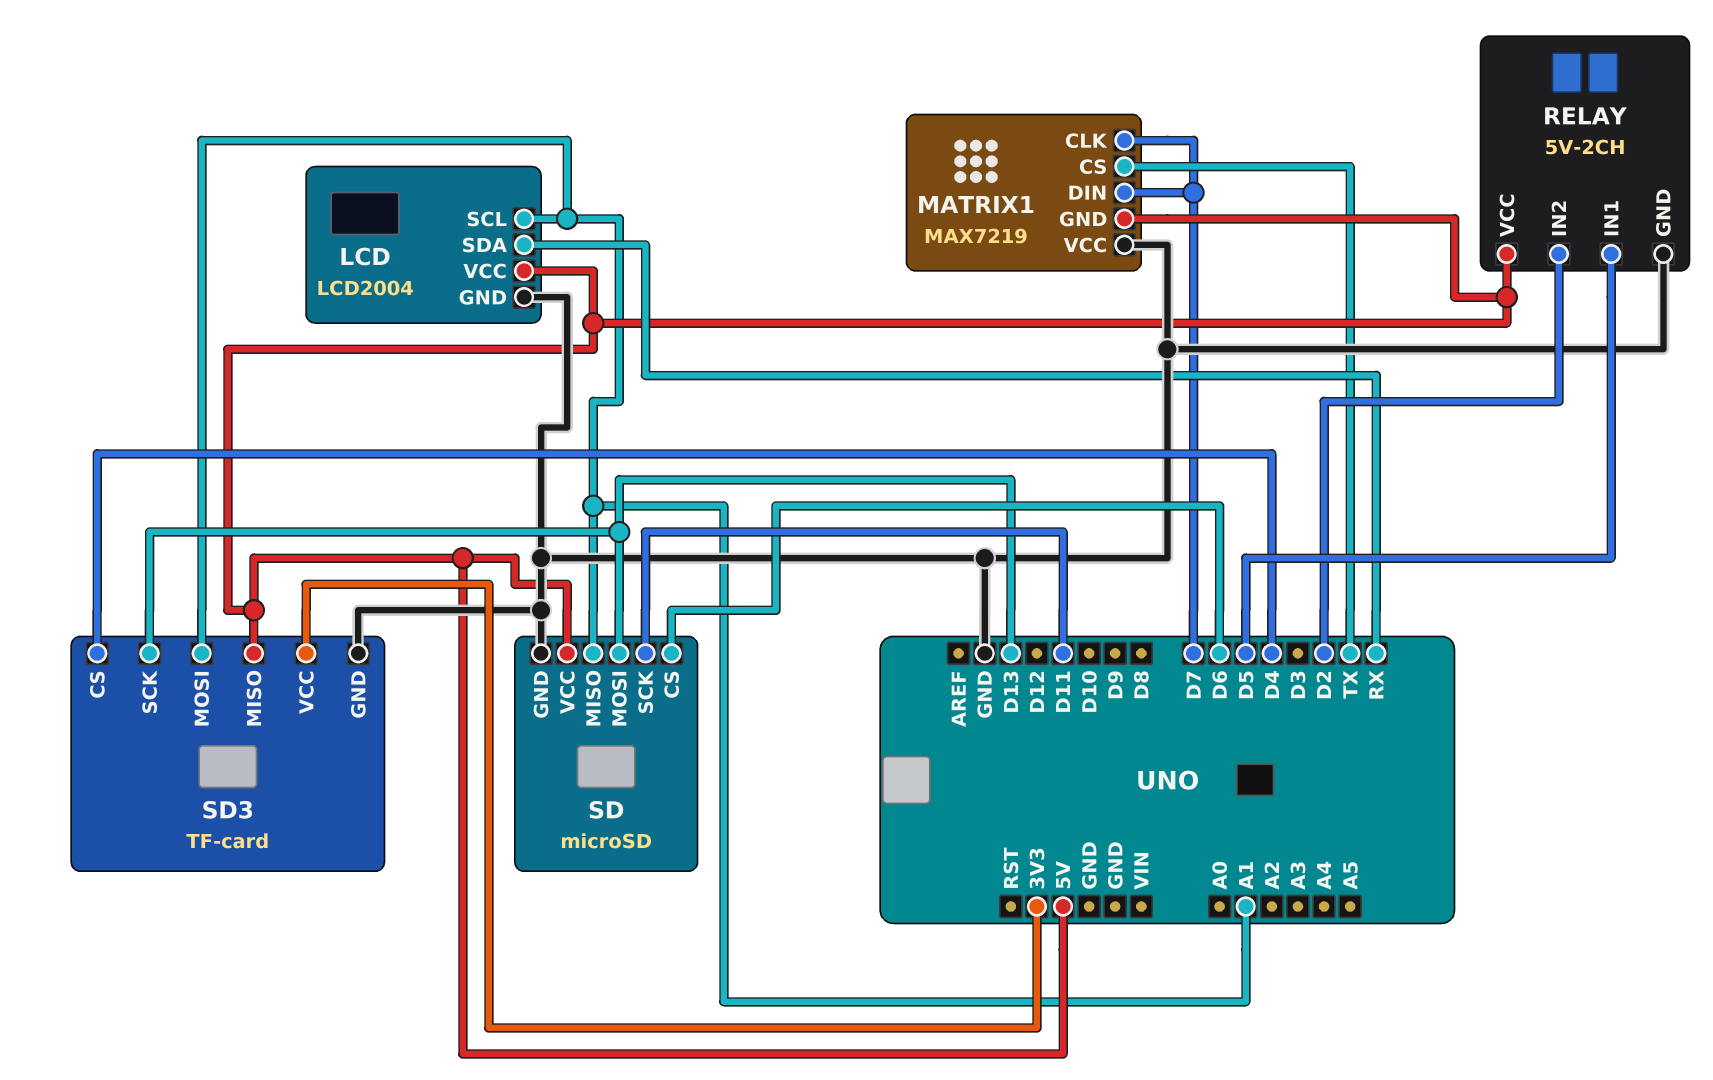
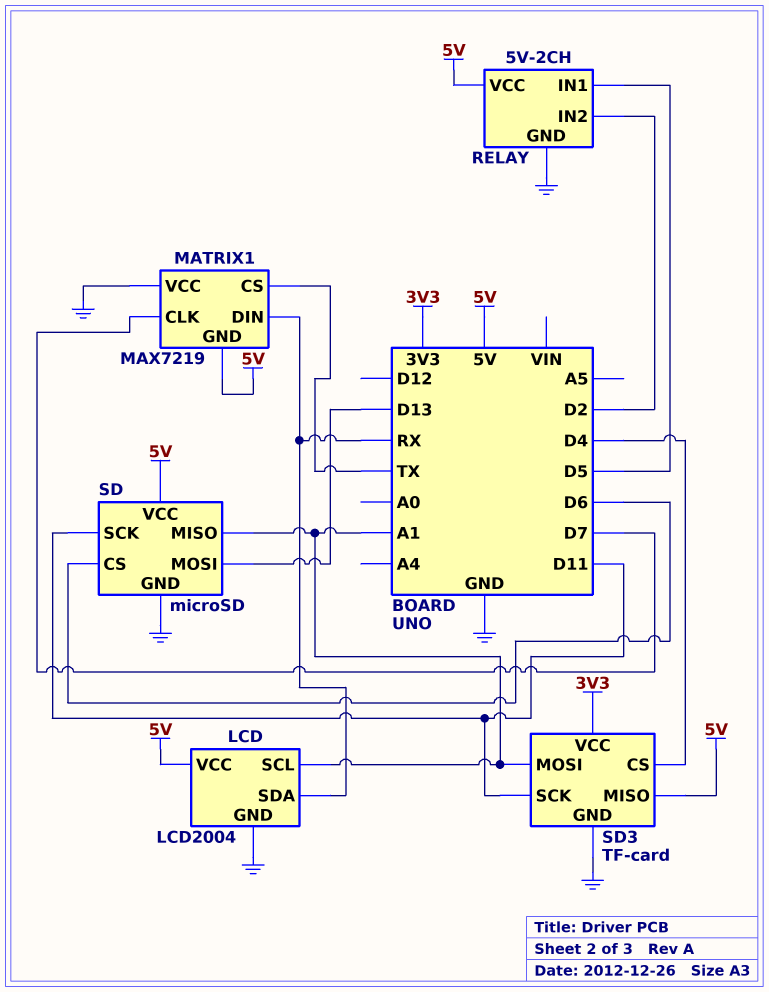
MATRIX1 pin DIN: D7 -> RX
SD3 pin SCK: D13 -> D11

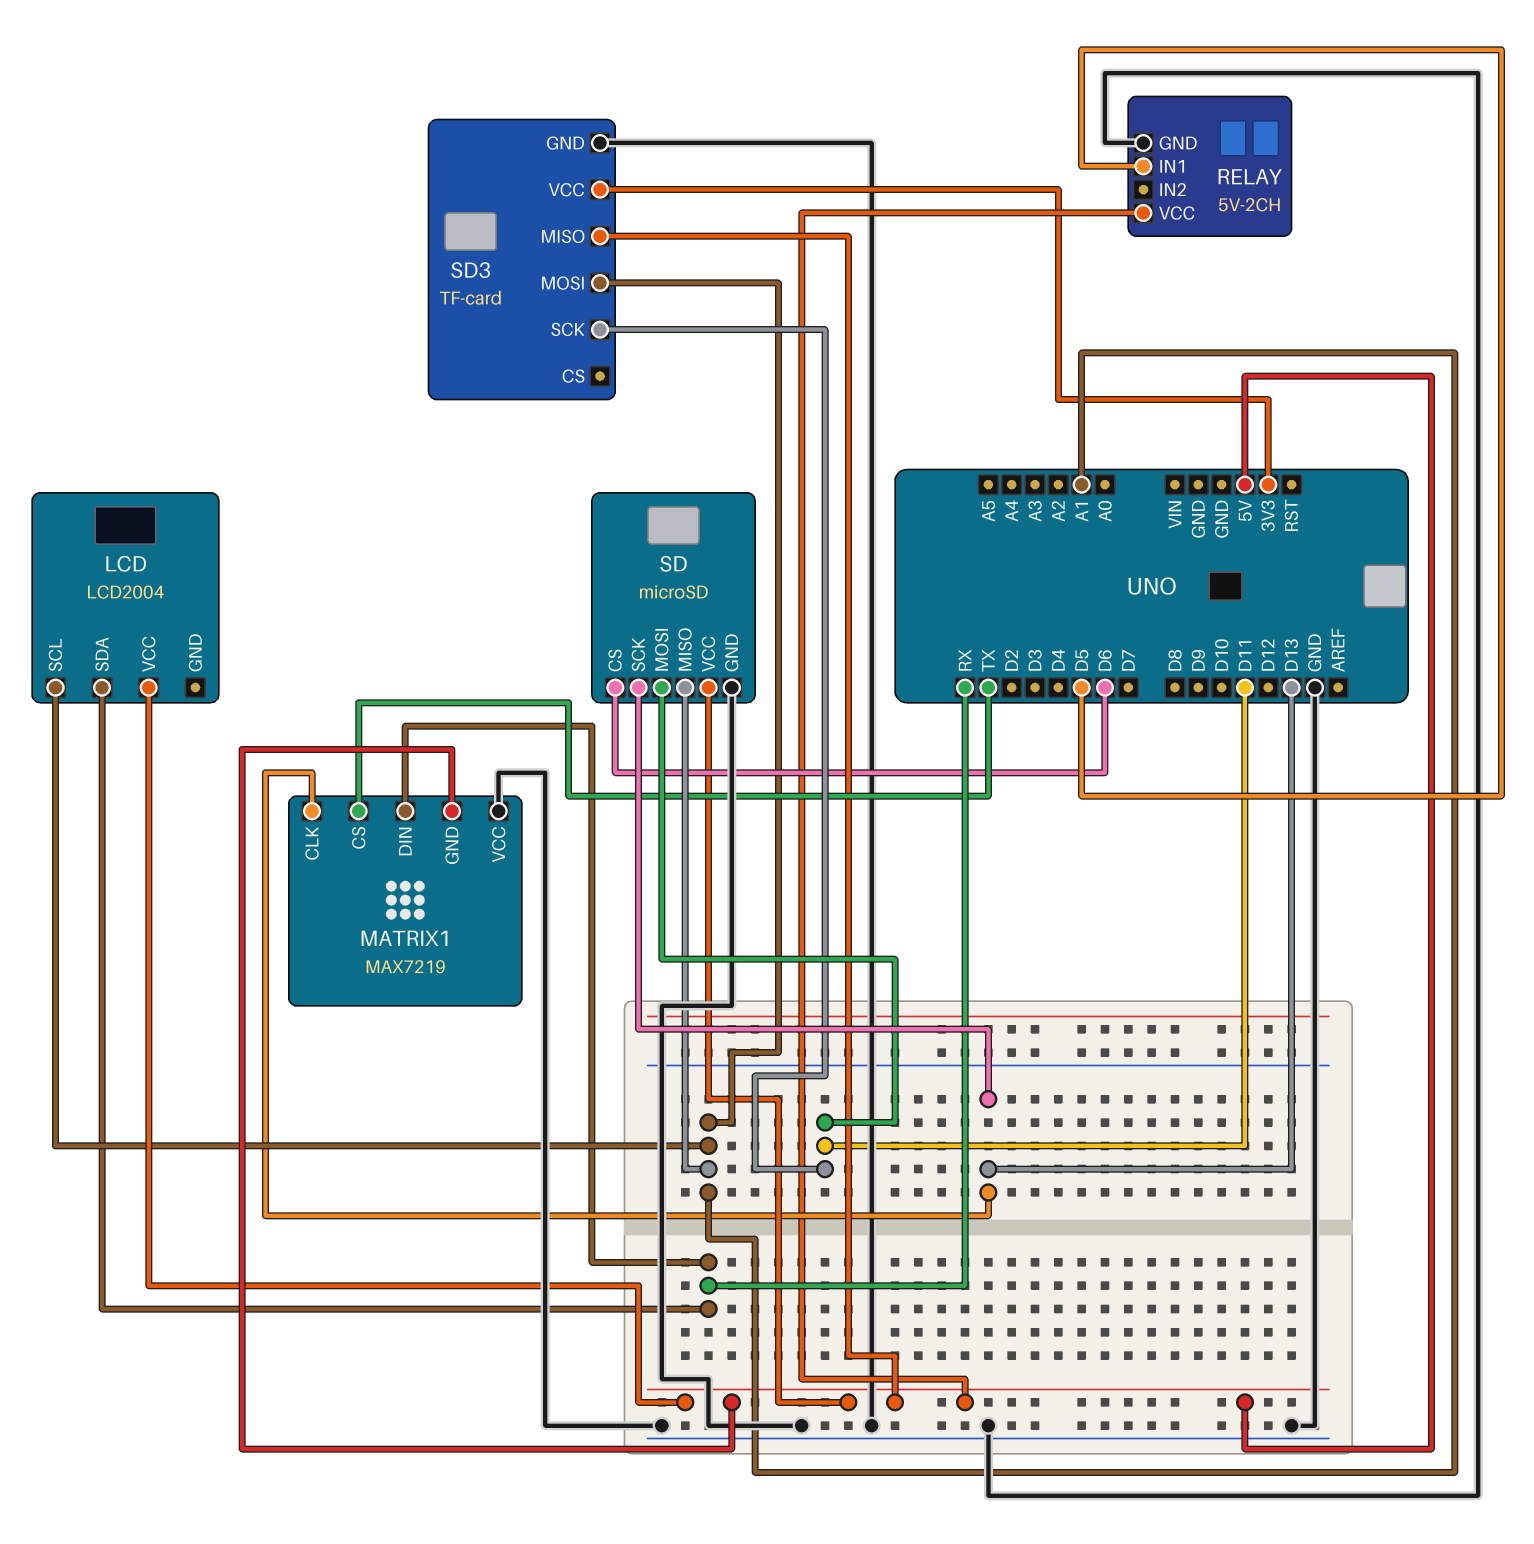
LCD pin GND: GND -> none
MATRIX1 pin CLK: D7 -> D13
RELAY pin IN2: D2 -> none
SD pin MOSI: D13 -> D11
SD pin SCK: D11 -> D13
SD3 pin CS: D4 -> none

